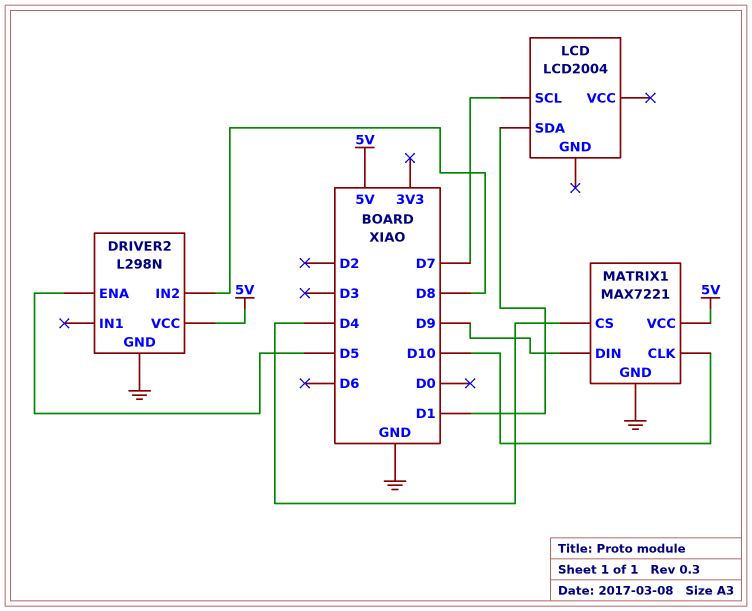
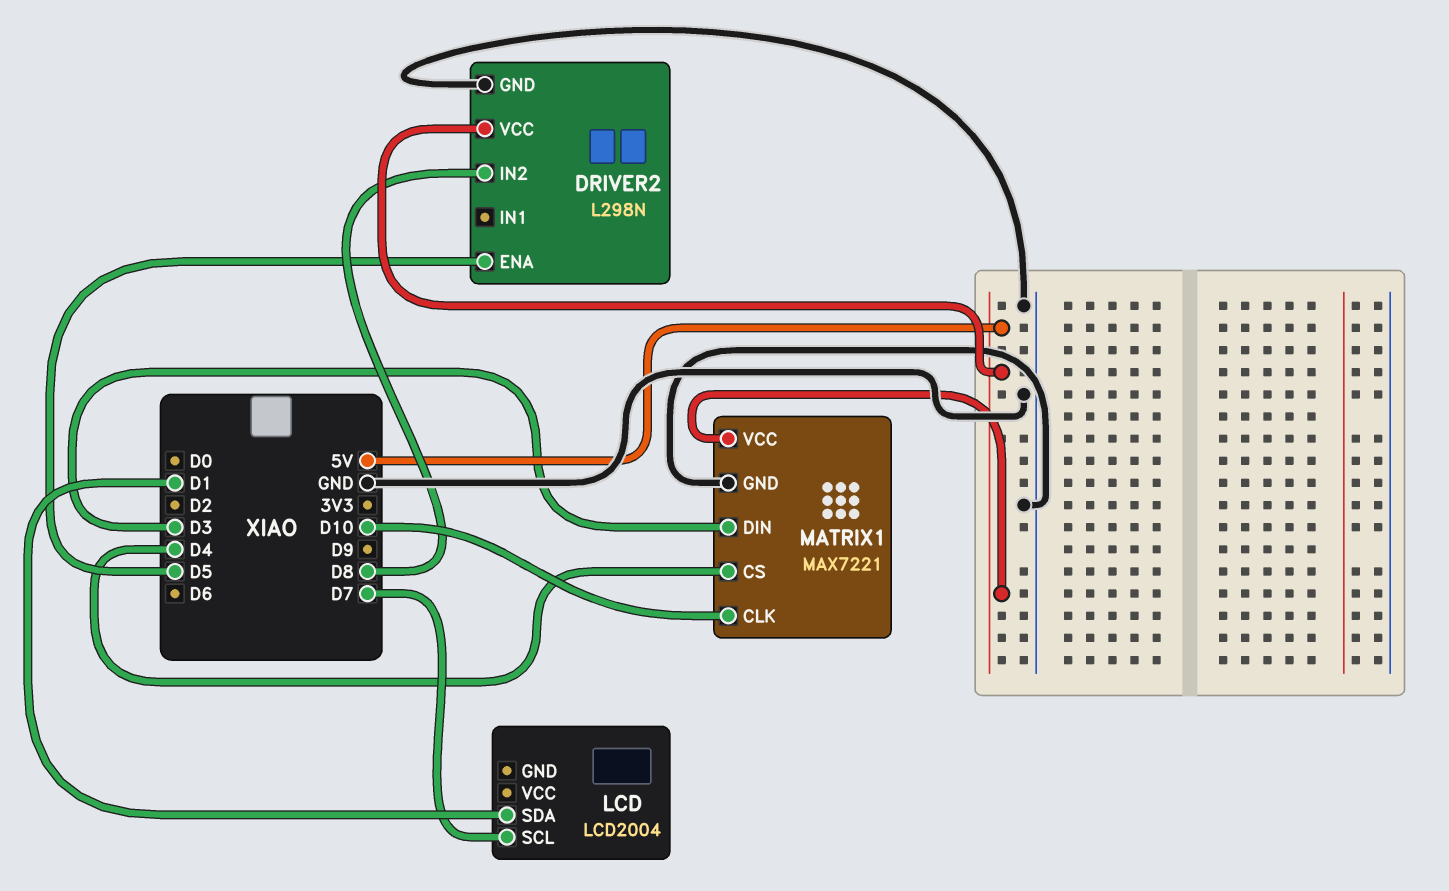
MATRIX1 pin DIN: D9 -> D3

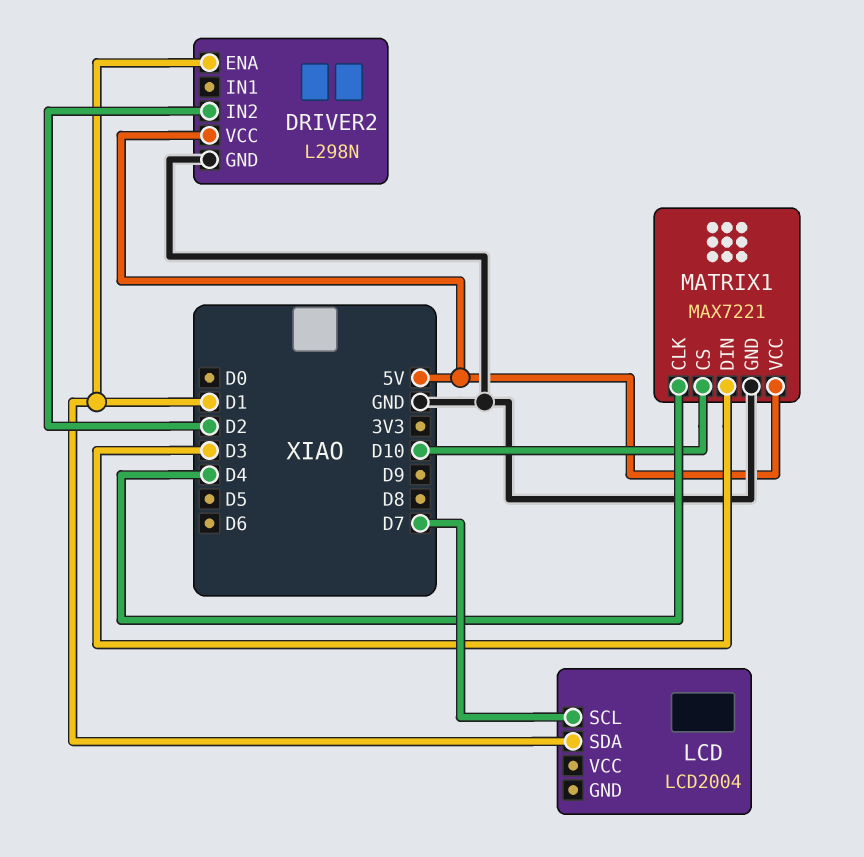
DRIVER2 pin ENA: D5 -> D1
DRIVER2 pin IN2: D8 -> D2
MATRIX1 pin CLK: D10 -> D4
MATRIX1 pin CS: D4 -> D10

